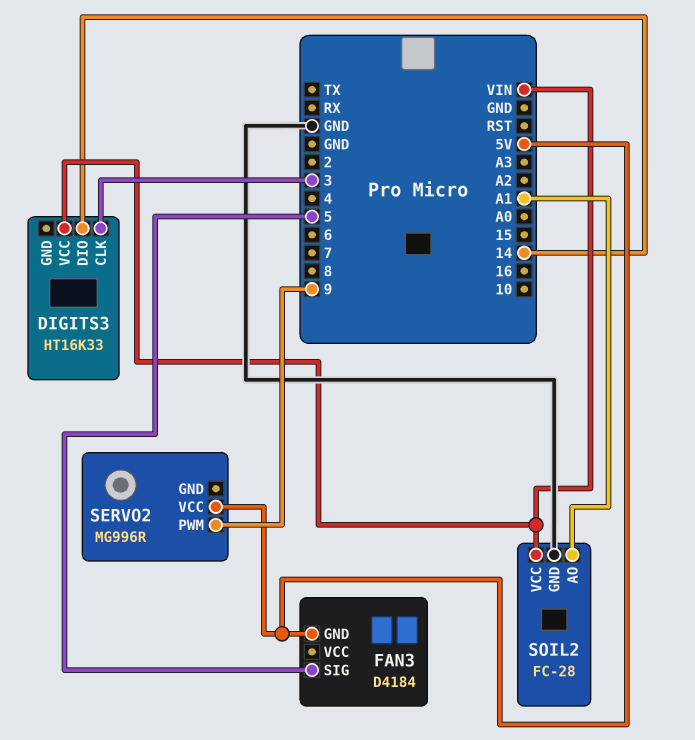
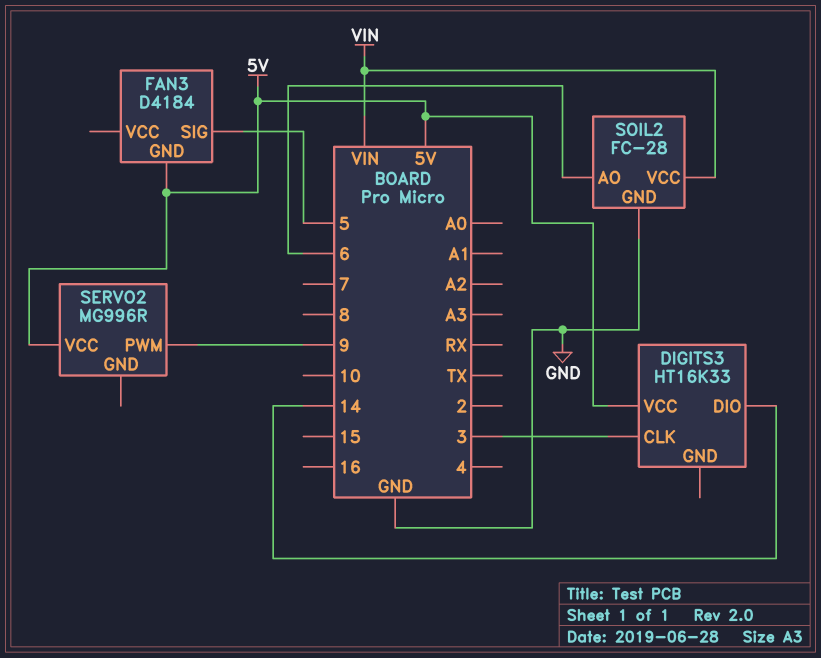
DIGITS3 pin VCC: VIN -> 5V
SOIL2 pin AO: A1 -> 6

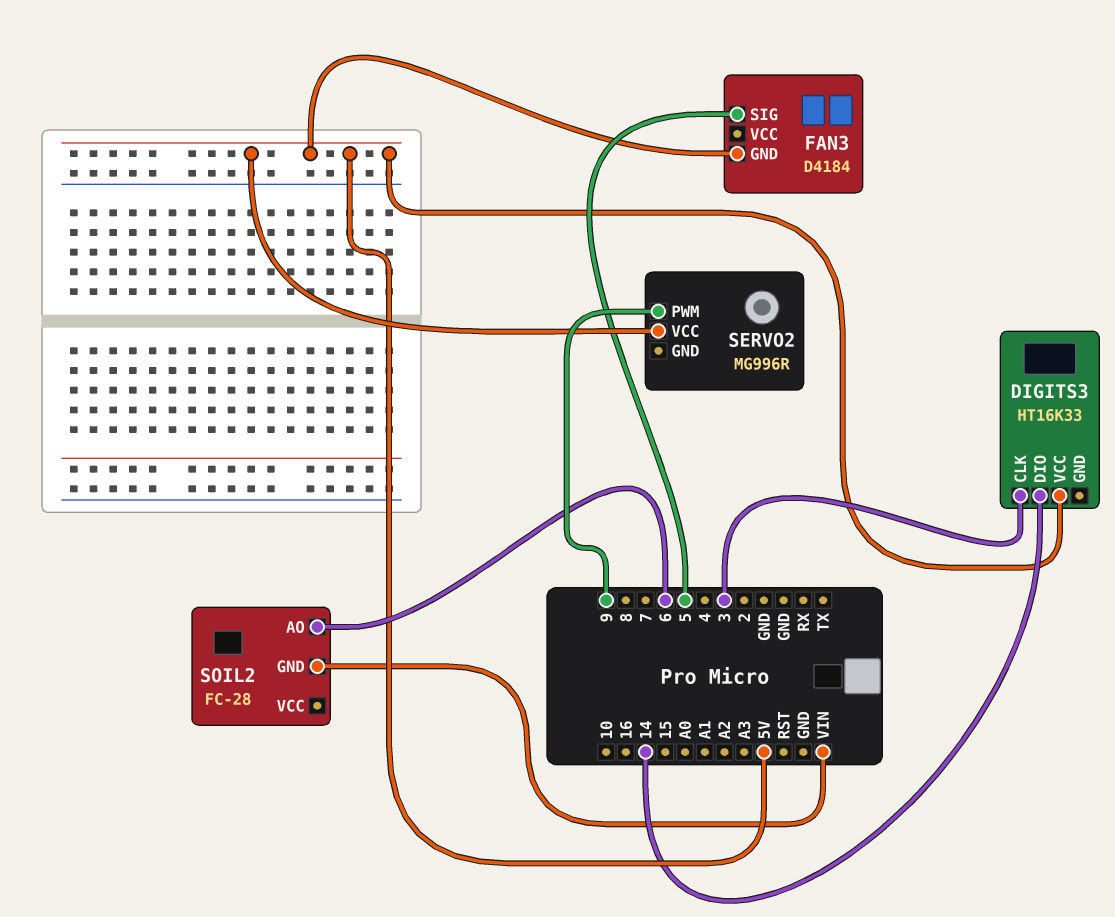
SOIL2 pin GND: GND -> VIN
SOIL2 pin VCC: VIN -> none

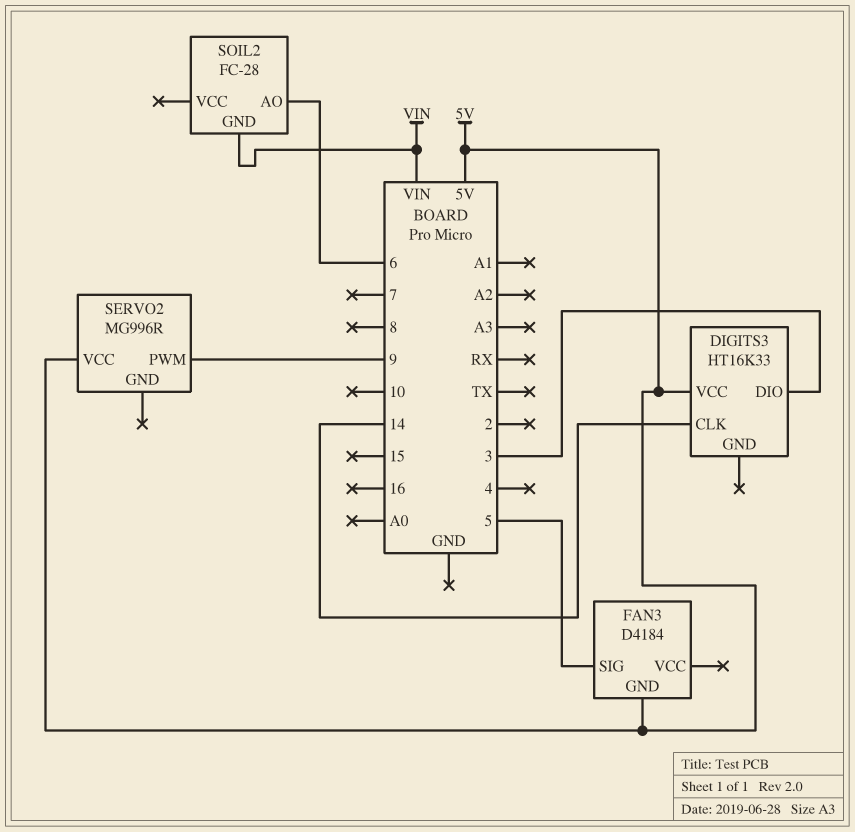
DIGITS3 pin CLK: 3 -> 14
DIGITS3 pin DIO: 14 -> 3

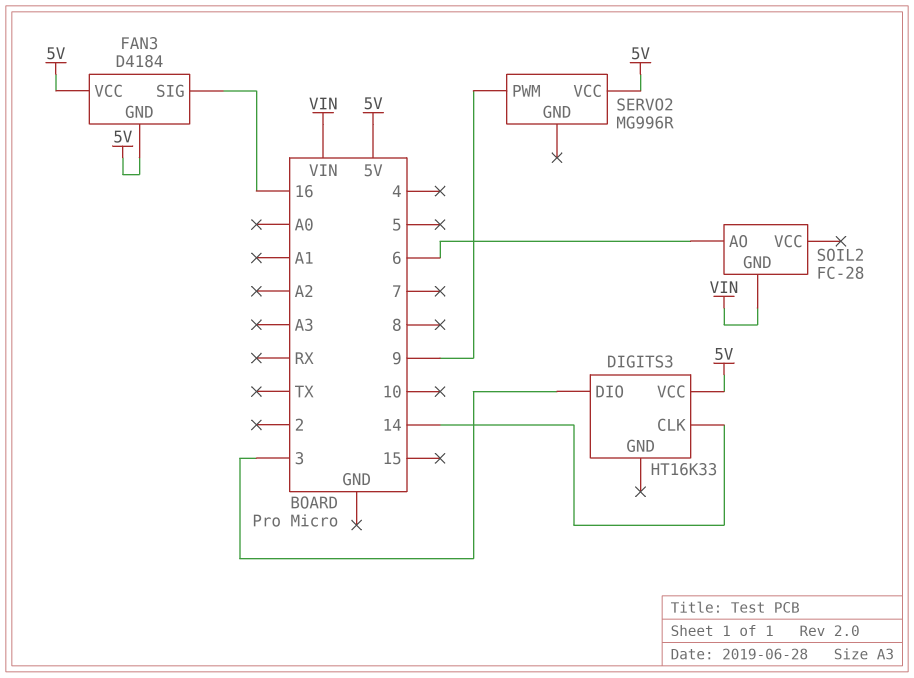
FAN3 pin SIG: 5 -> 16
FAN3 pin VCC: none -> 5V

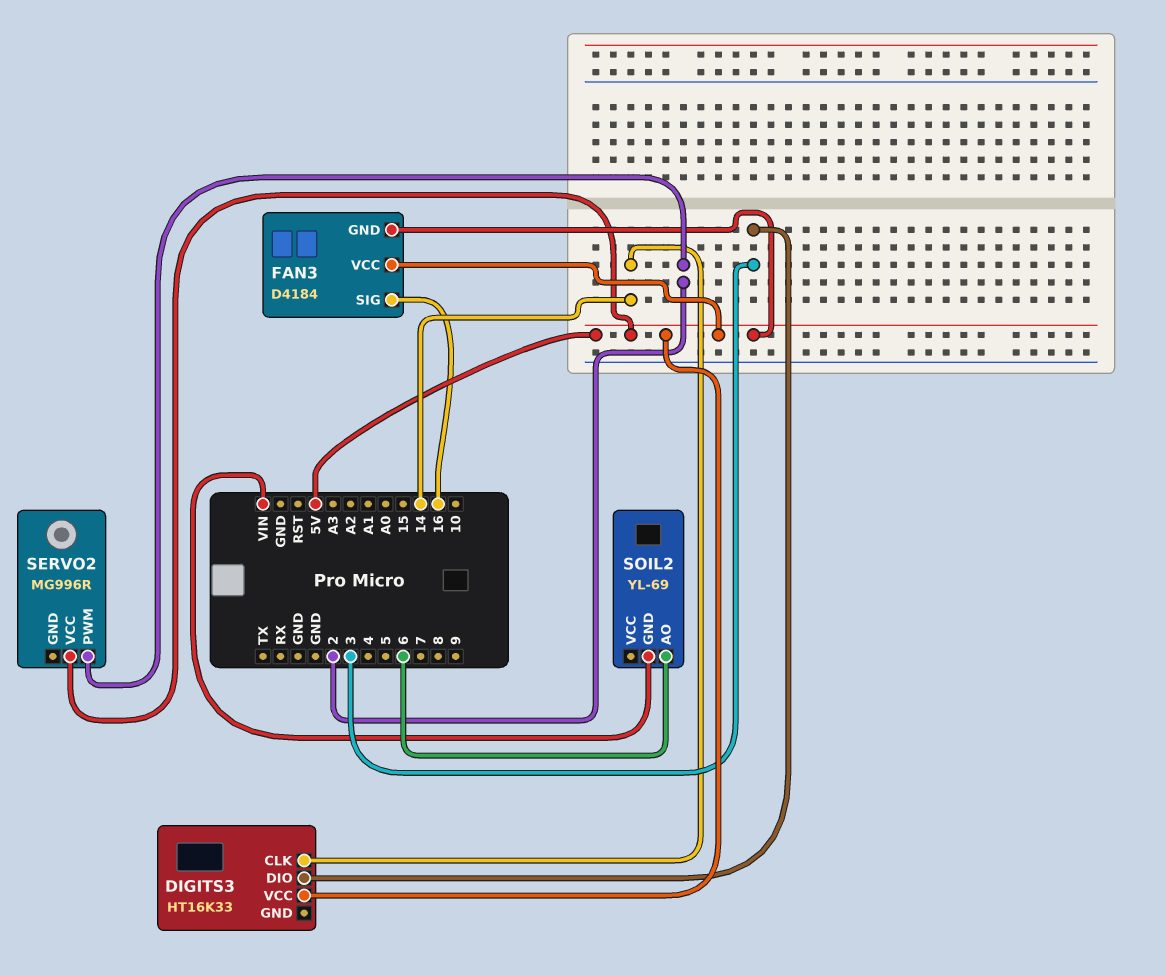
SERVO2 pin PWM: 9 -> 2
SOIL2: FC-28 -> YL-69

